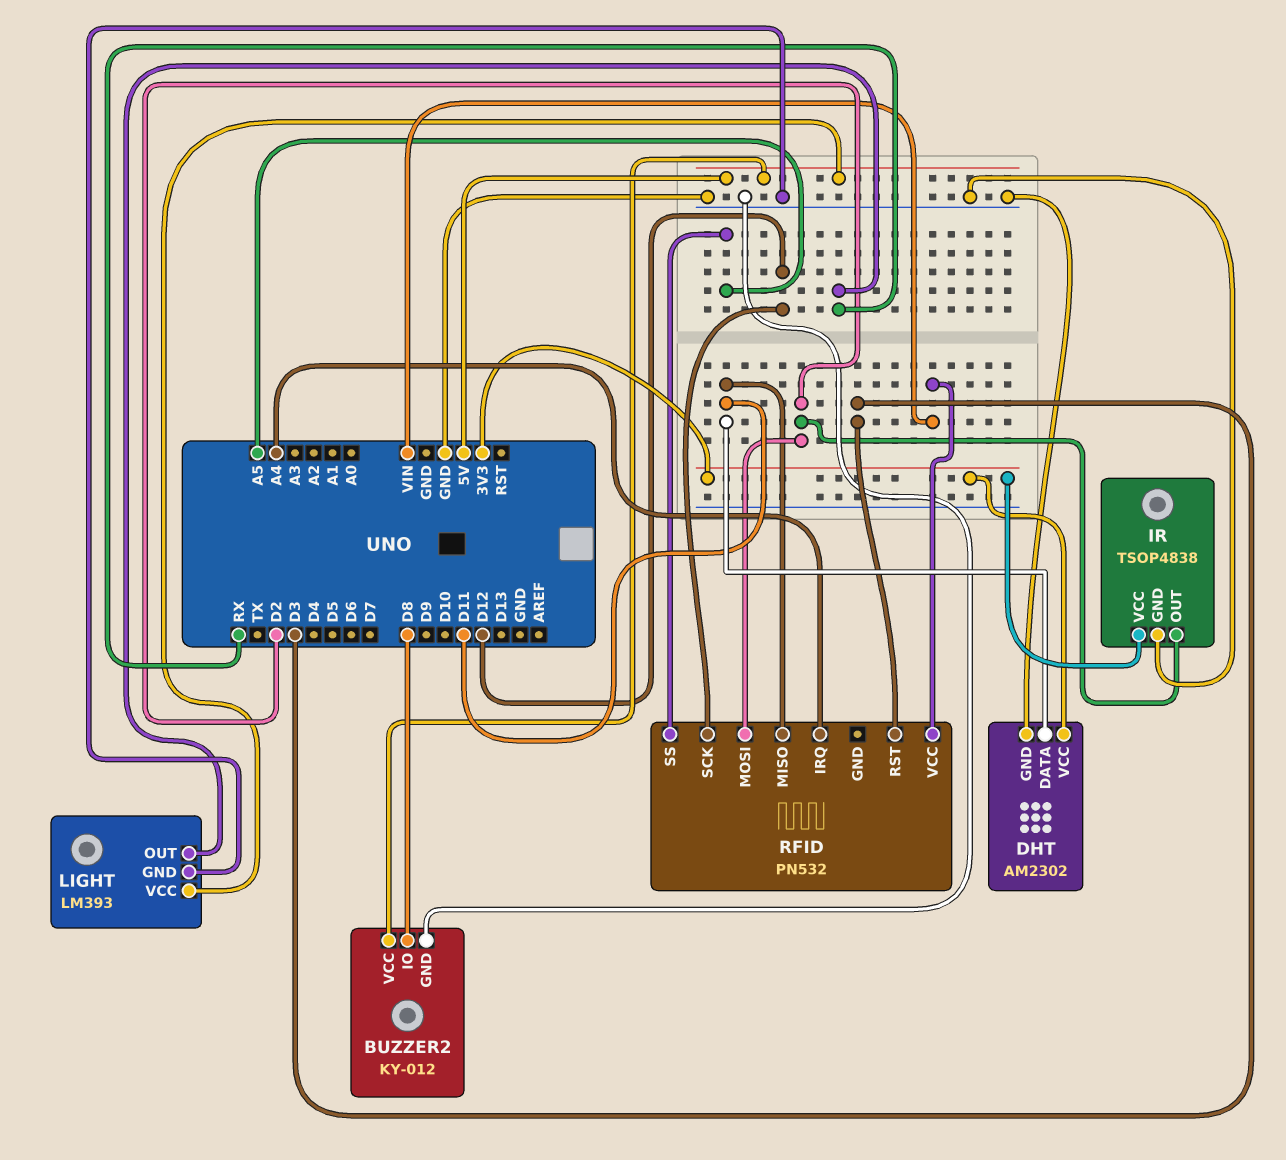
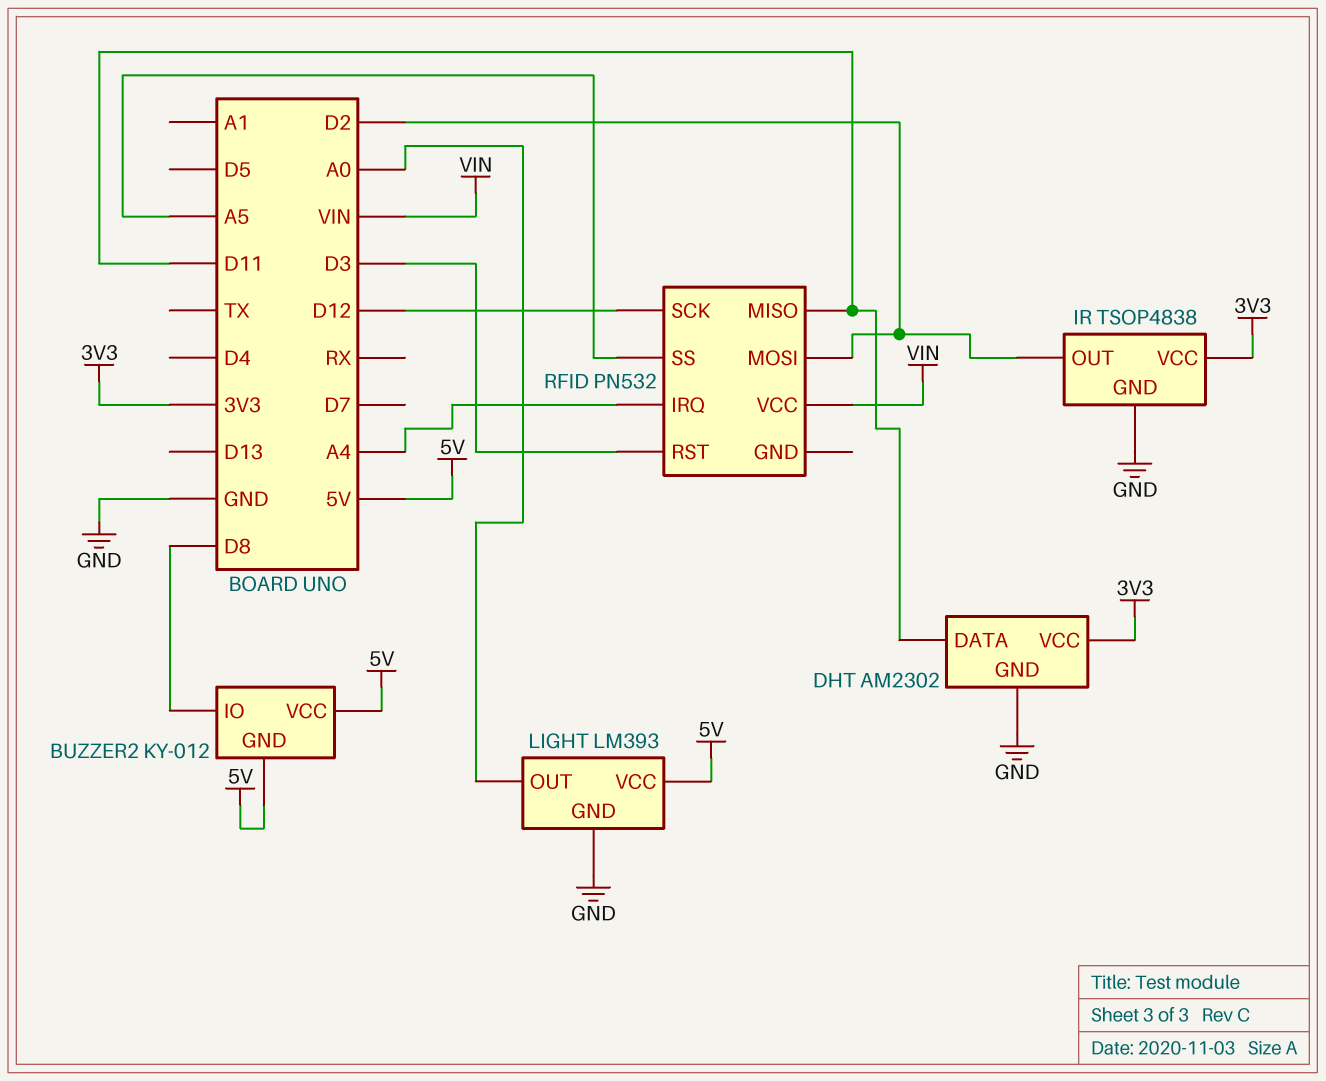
BUZZER2 pin GND: GND -> 5V
LIGHT pin OUT: RX -> A0

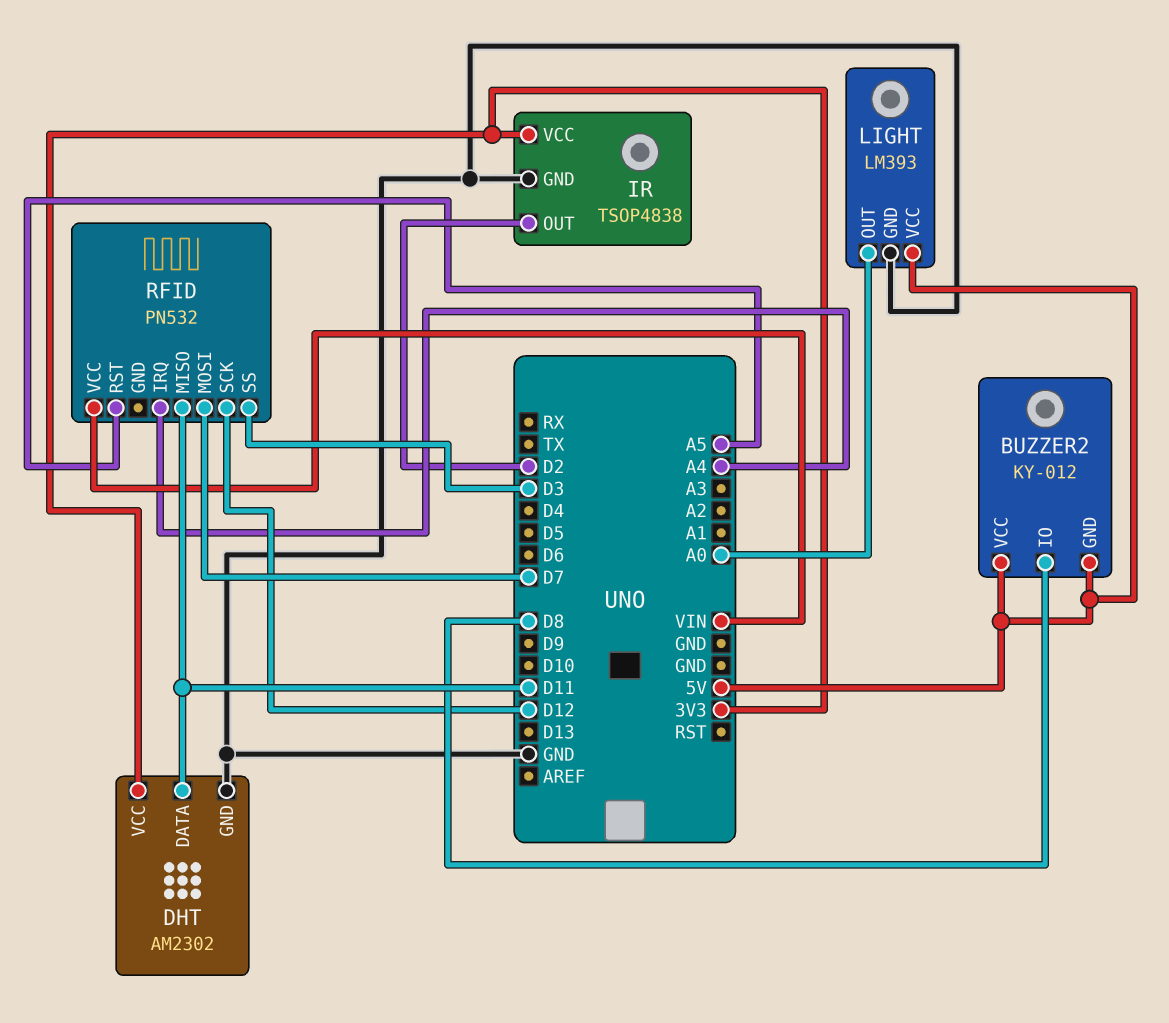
RFID pin MOSI: D2 -> D7
RFID pin RST: D3 -> A5
RFID pin SS: A5 -> D3

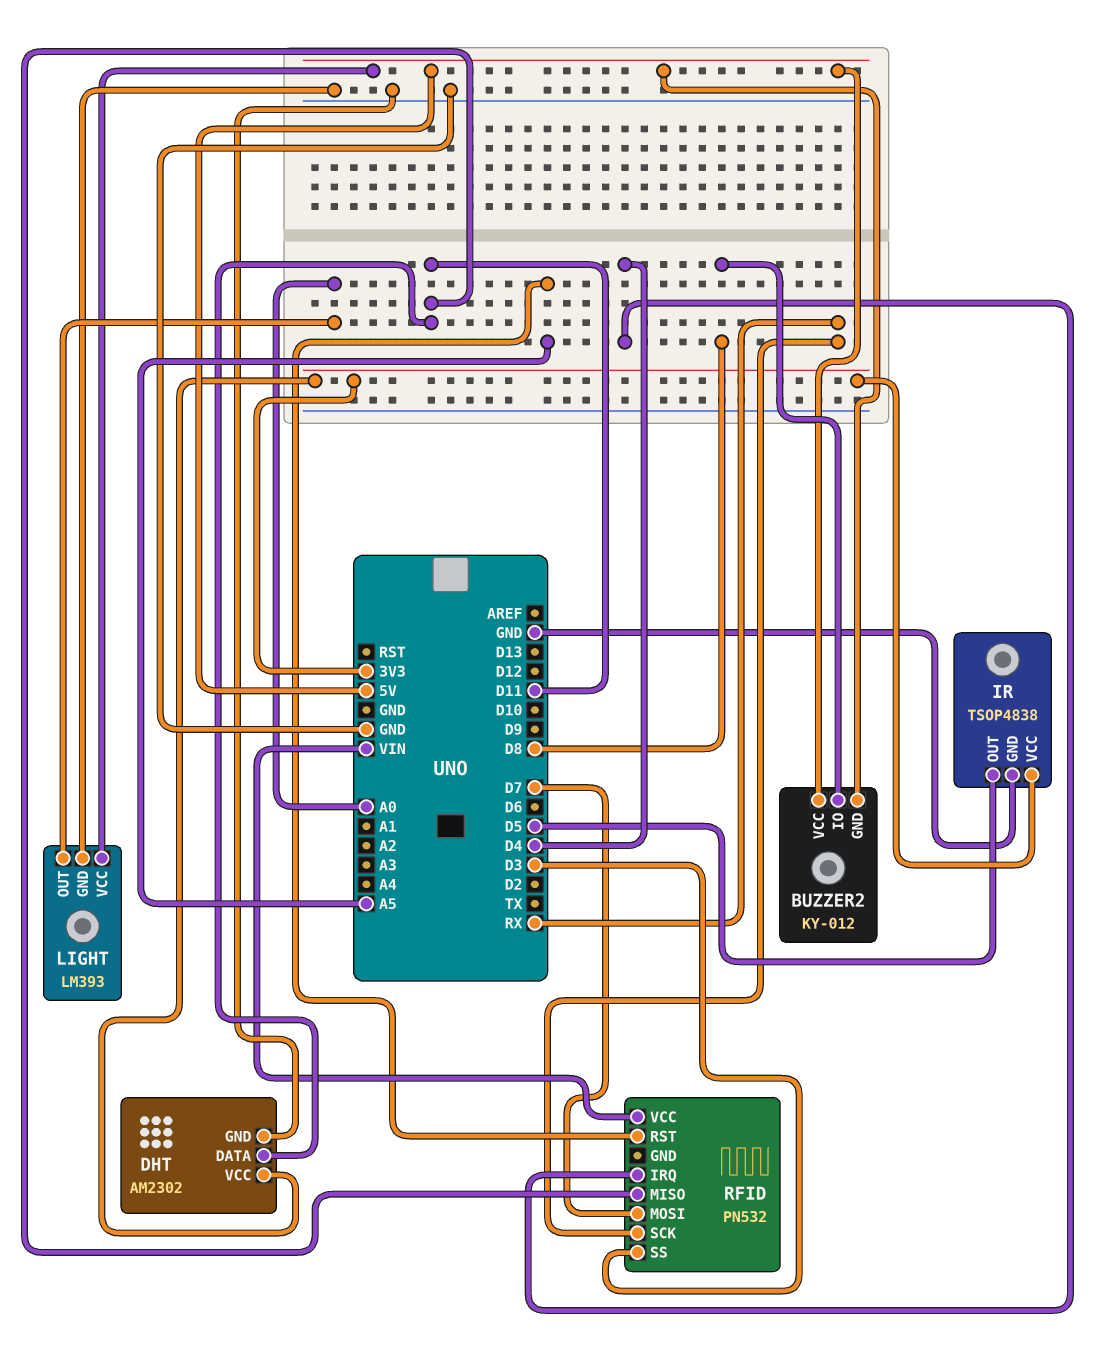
IR pin OUT: D2 -> D5
RFID pin IRQ: A4 -> D4
RFID pin SCK: D12 -> RX

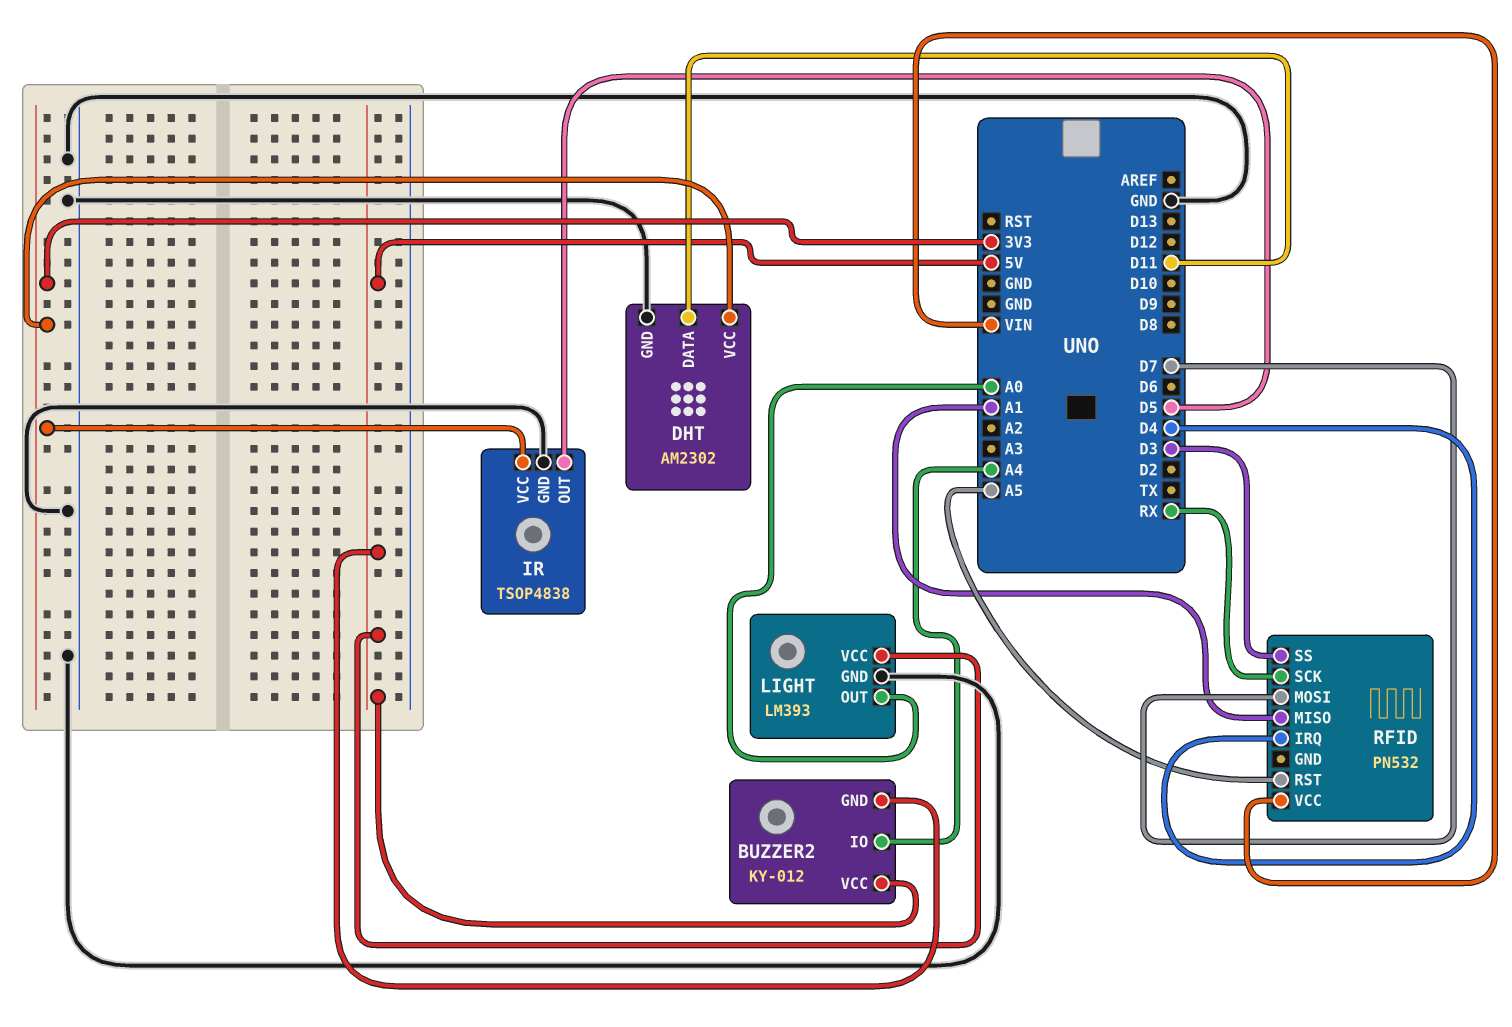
BUZZER2 pin IO: D8 -> A4
RFID pin MISO: D11 -> A1

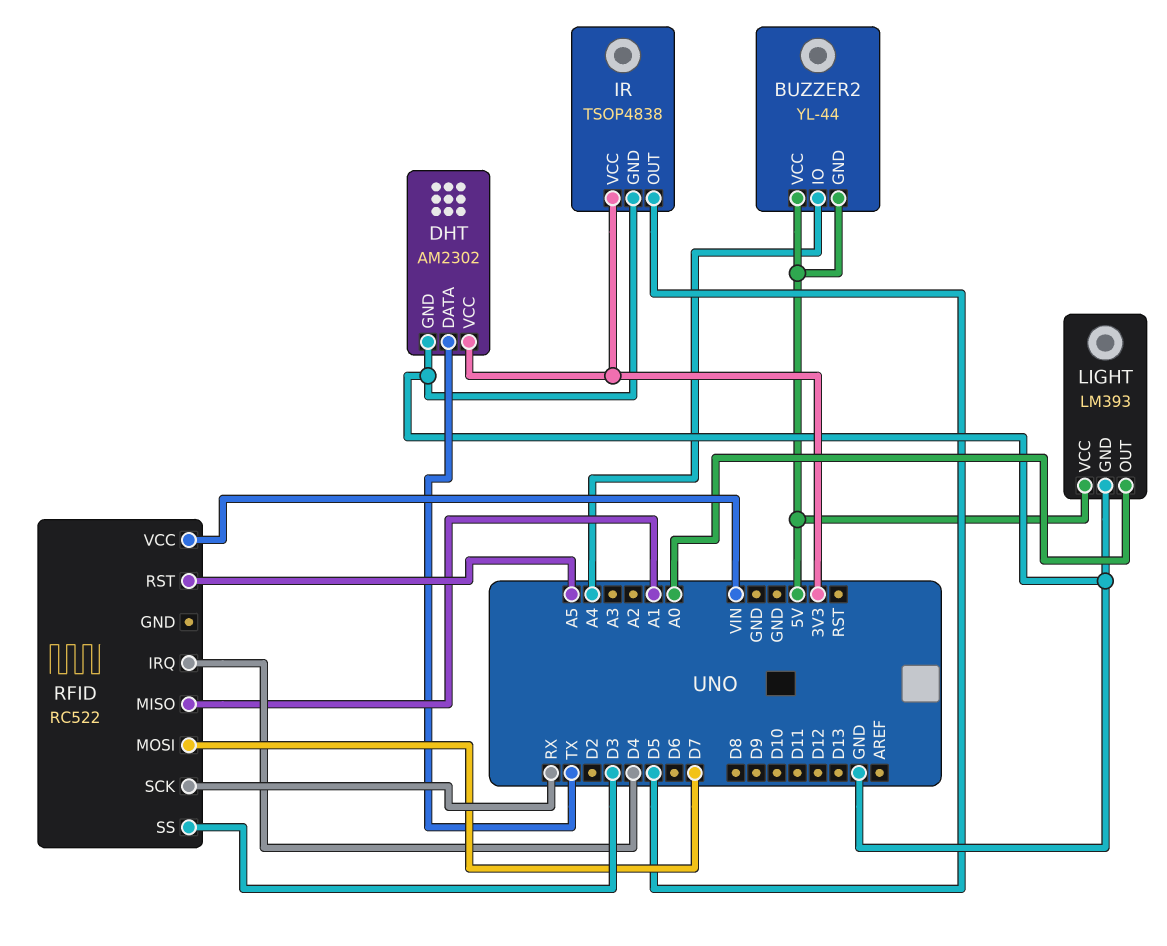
BUZZER2: KY-012 -> YL-44
DHT pin DATA: D11 -> TX
RFID: PN532 -> RC522

